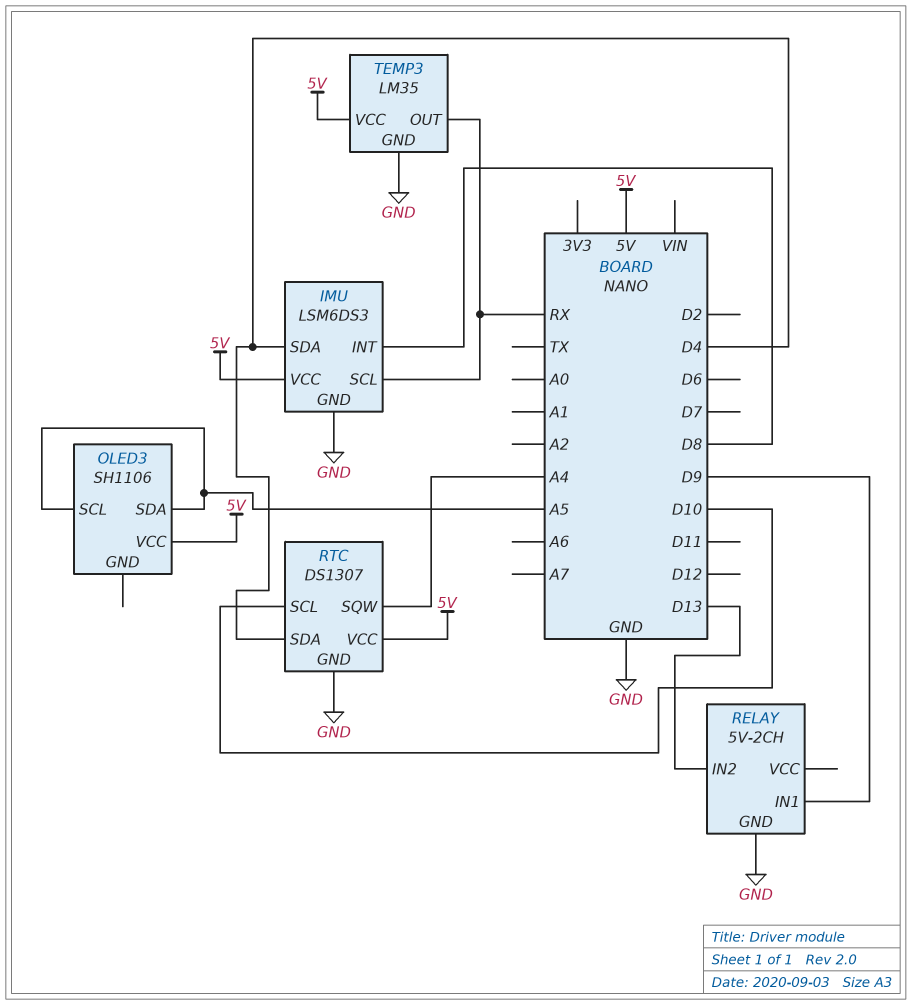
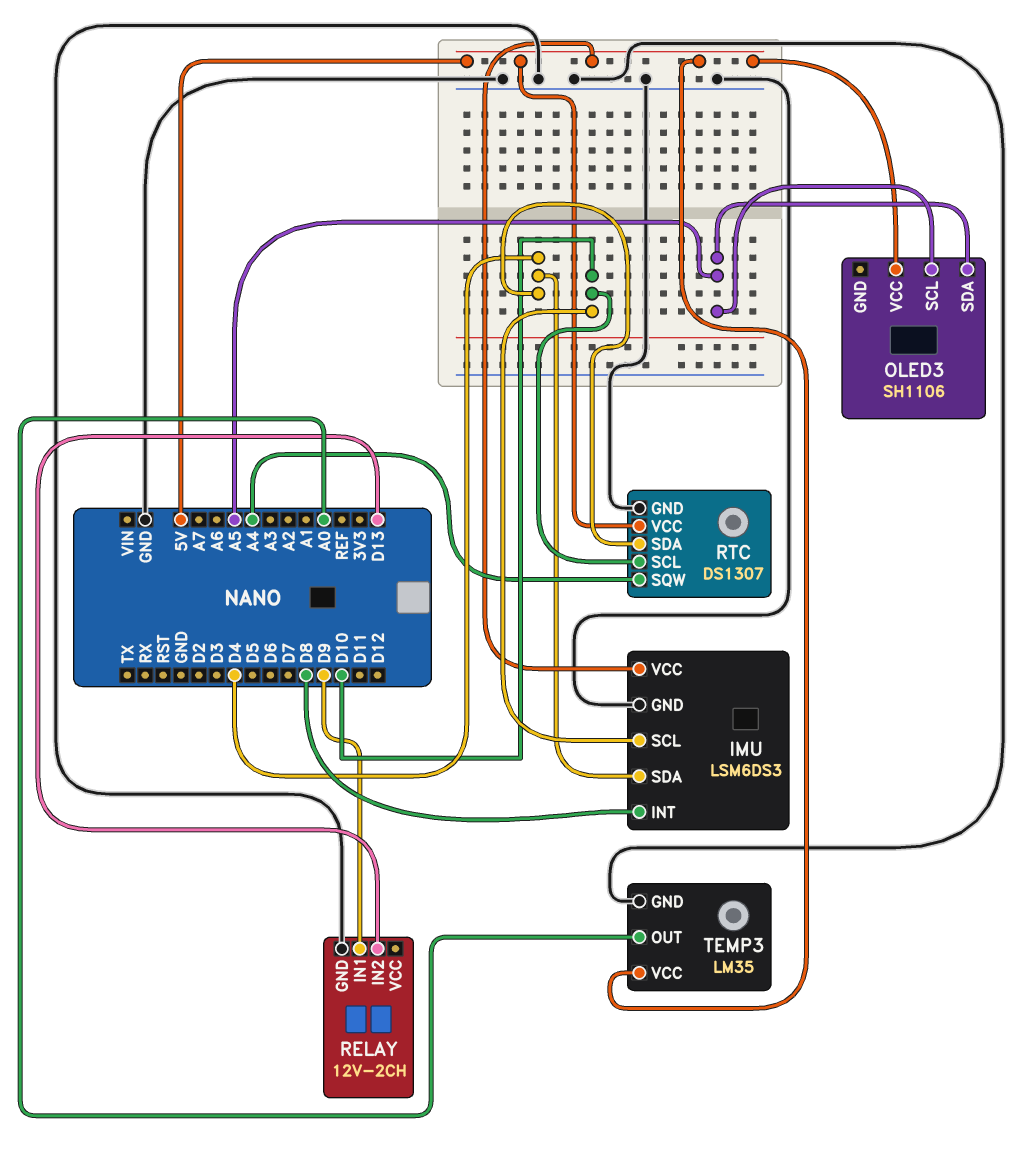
IMU pin SCL: RX -> D10
RELAY: 5V-2CH -> 12V-2CH
TEMP3 pin OUT: RX -> A0

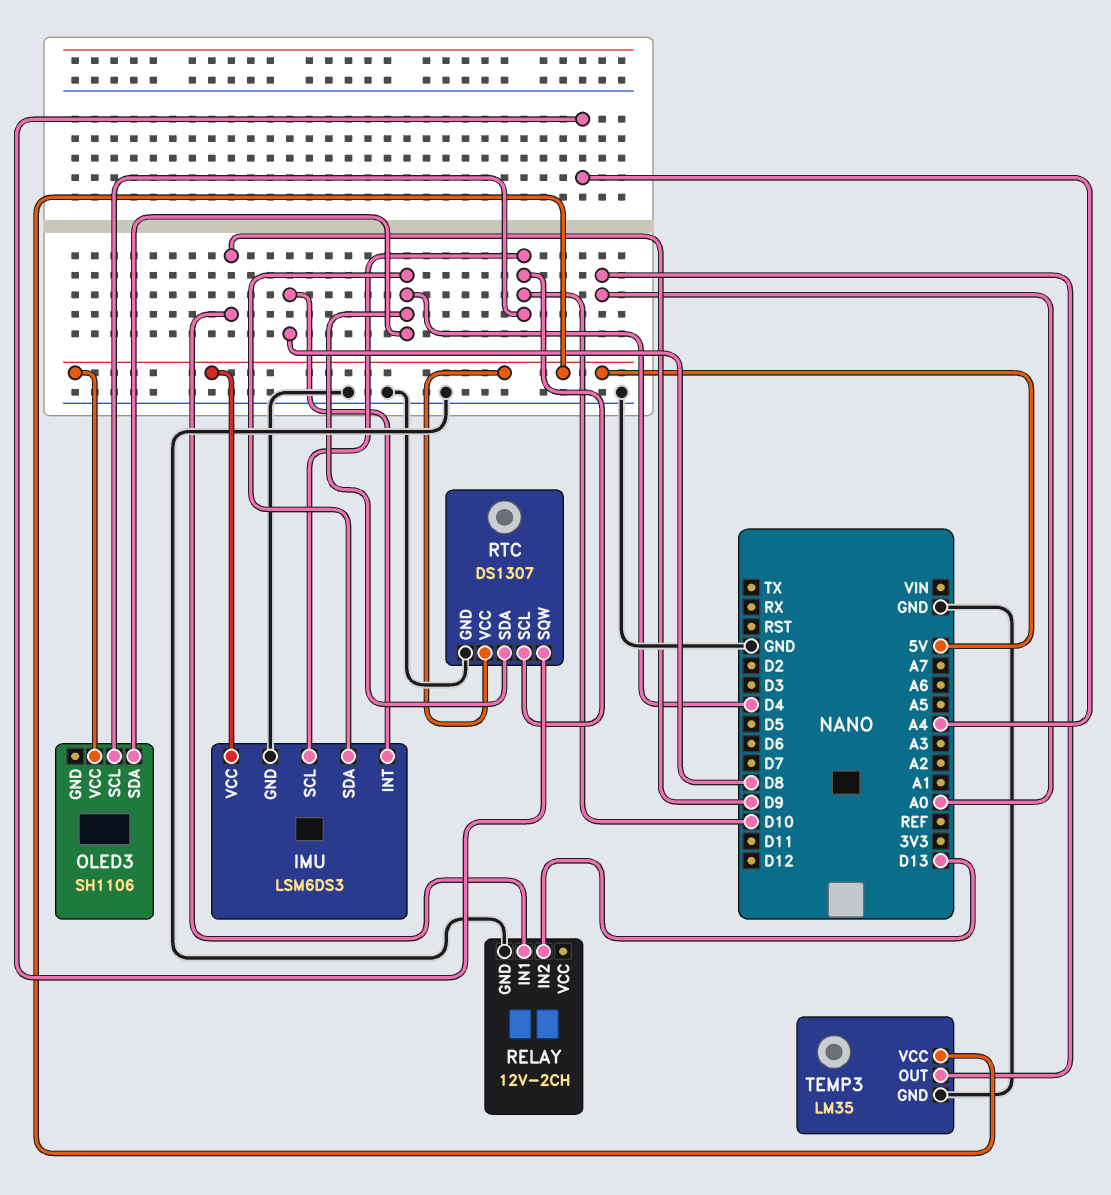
OLED3 pin SCL: A5 -> D10
OLED3 pin SDA: A5 -> D4

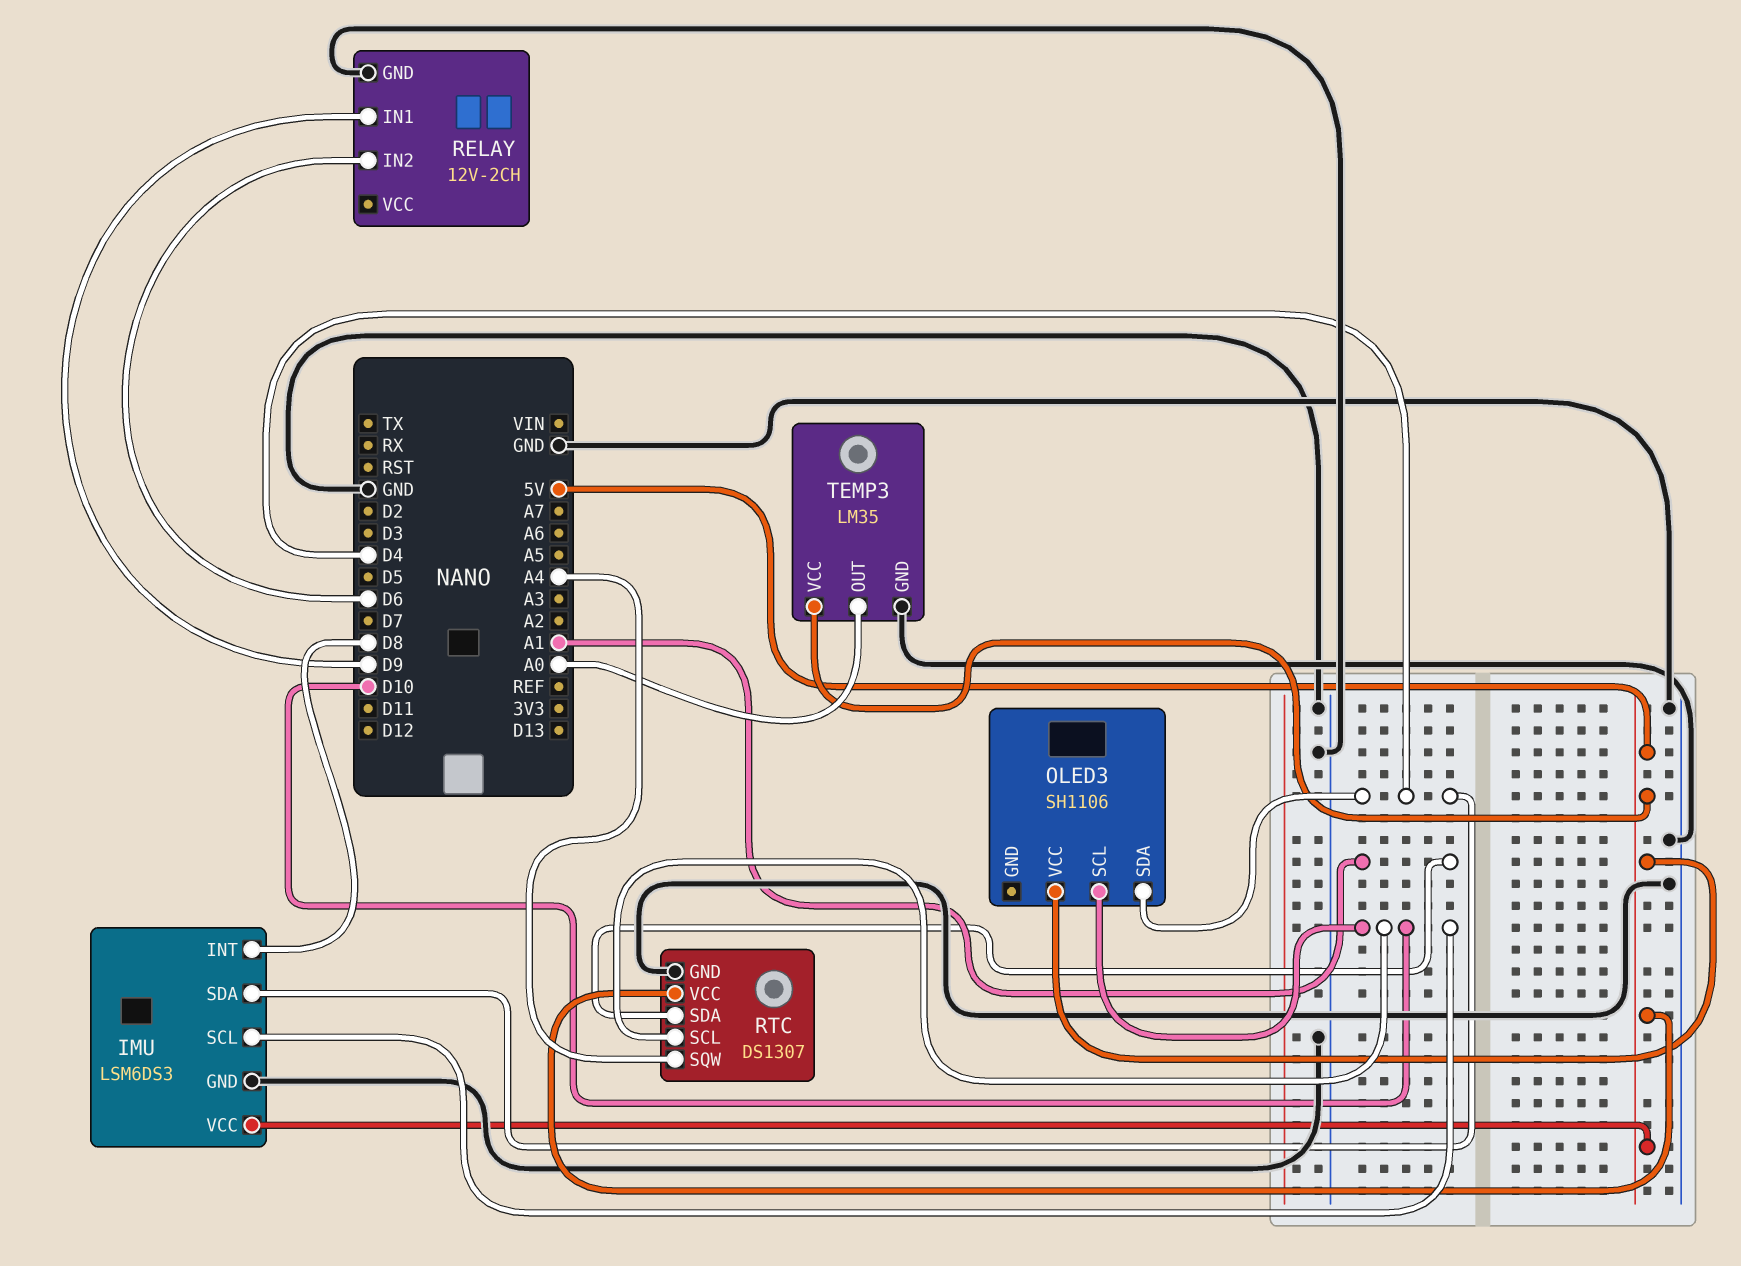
RELAY pin IN2: D13 -> D6
RTC pin SDA: D4 -> A1

